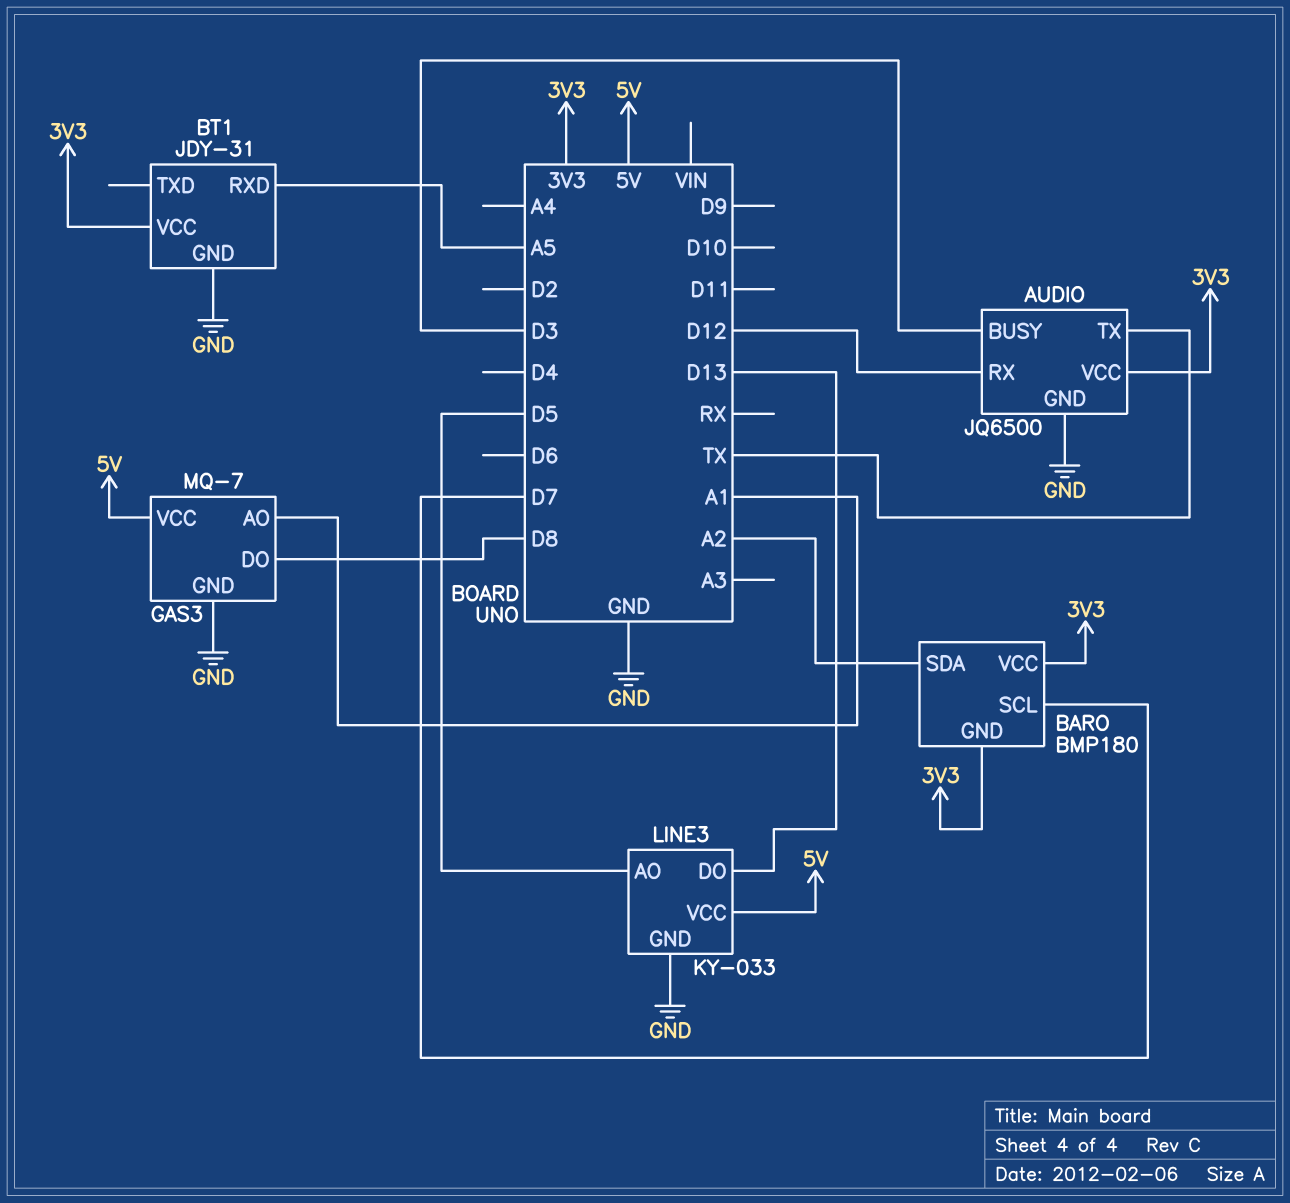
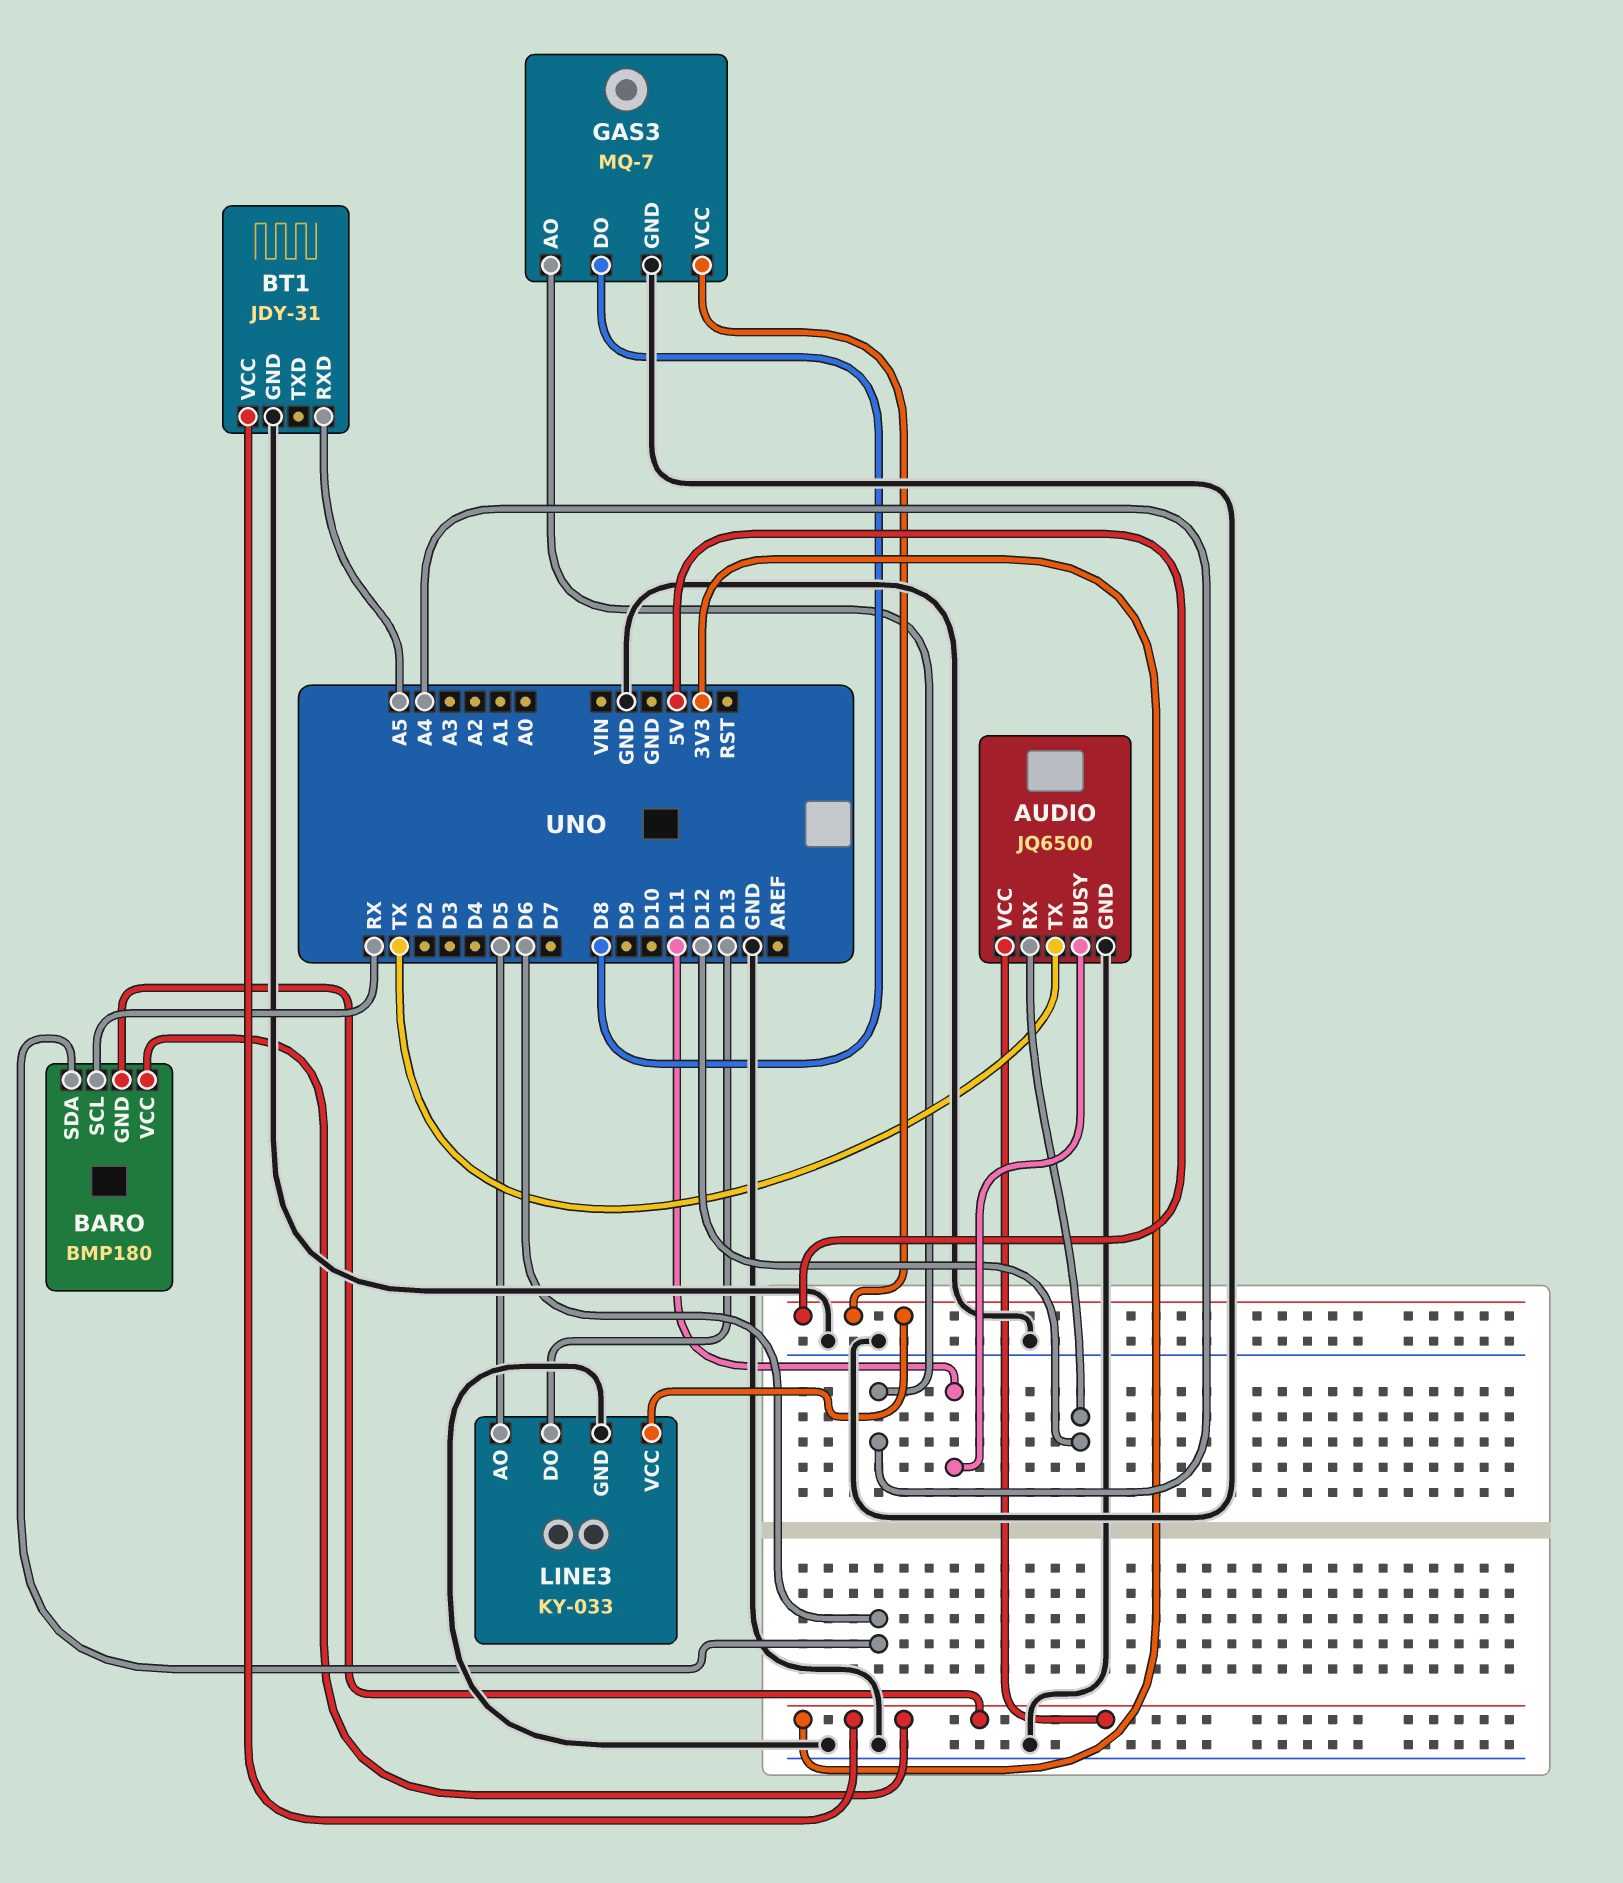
AUDIO pin BUSY: D3 -> D11
BARO pin SCL: D7 -> RX
BARO pin SDA: A2 -> D6
GAS3 pin AO: A1 -> A4

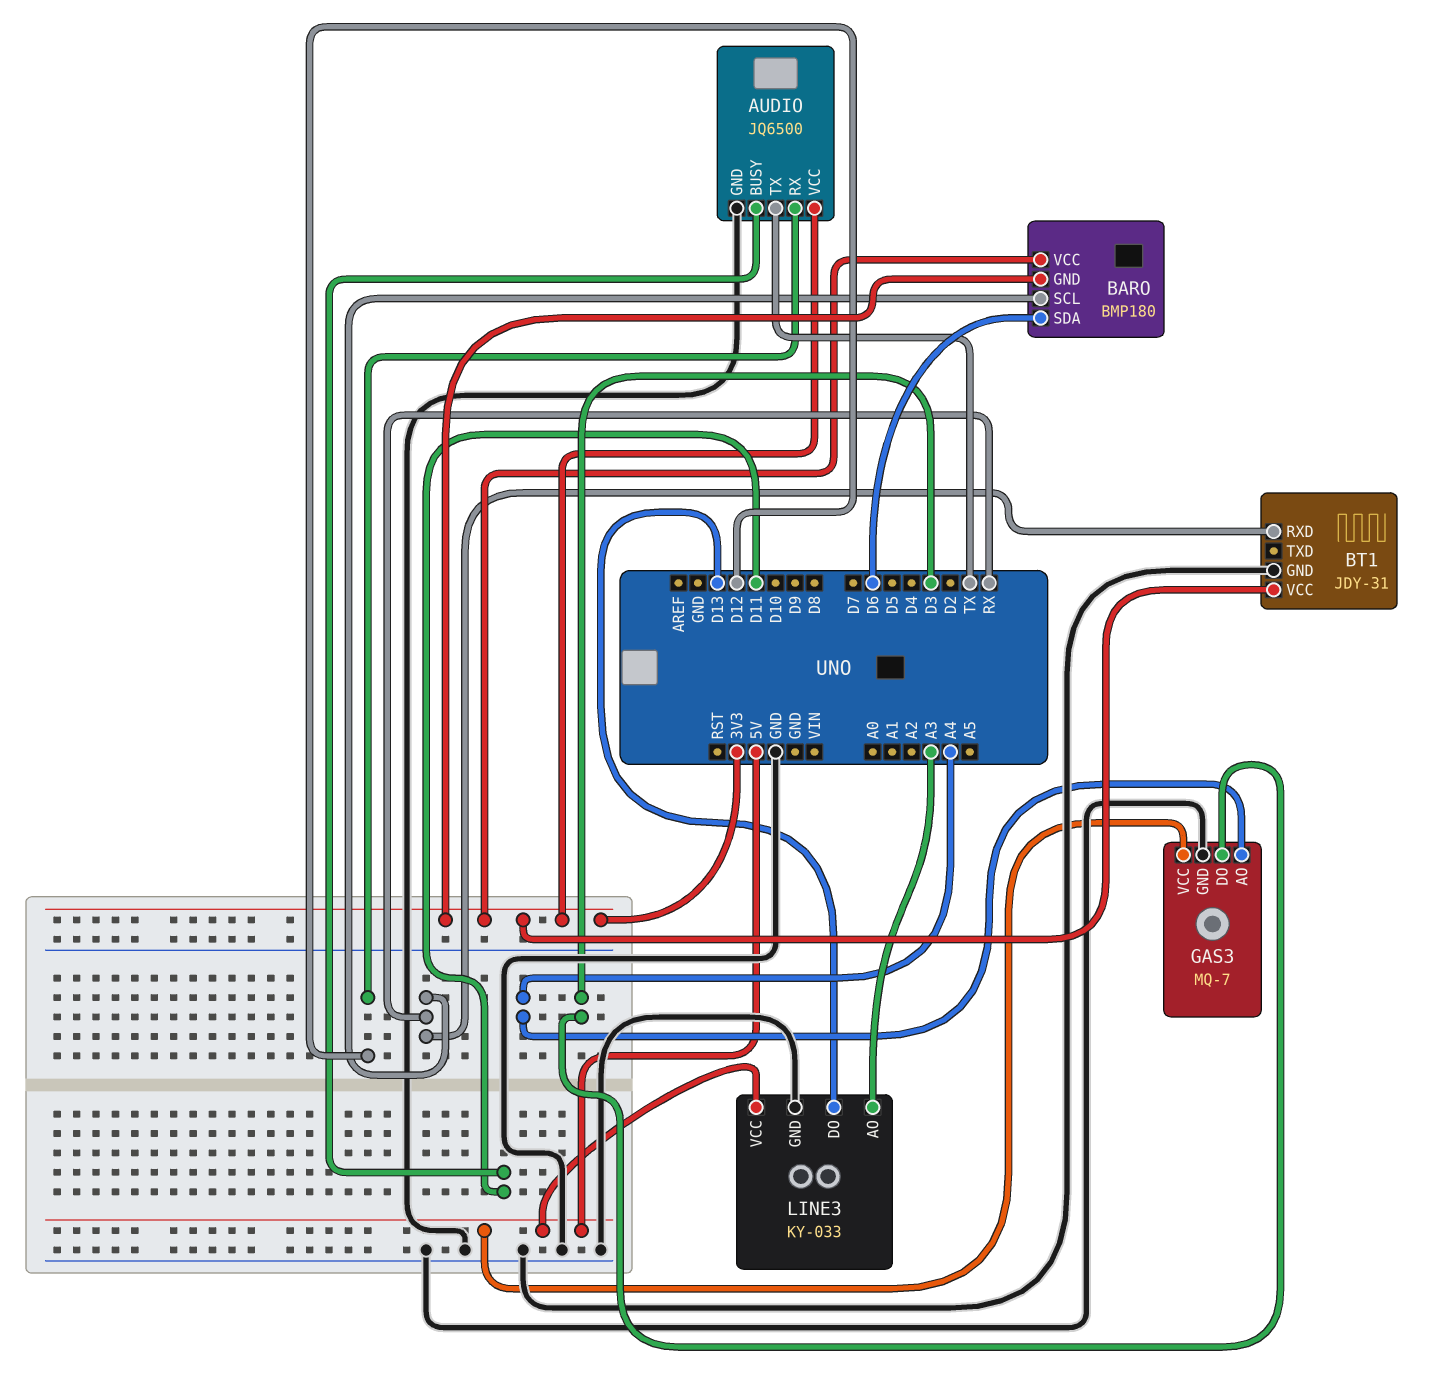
BT1 pin RXD: A5 -> RX
GAS3 pin DO: D8 -> D3
LINE3 pin AO: D5 -> A3

